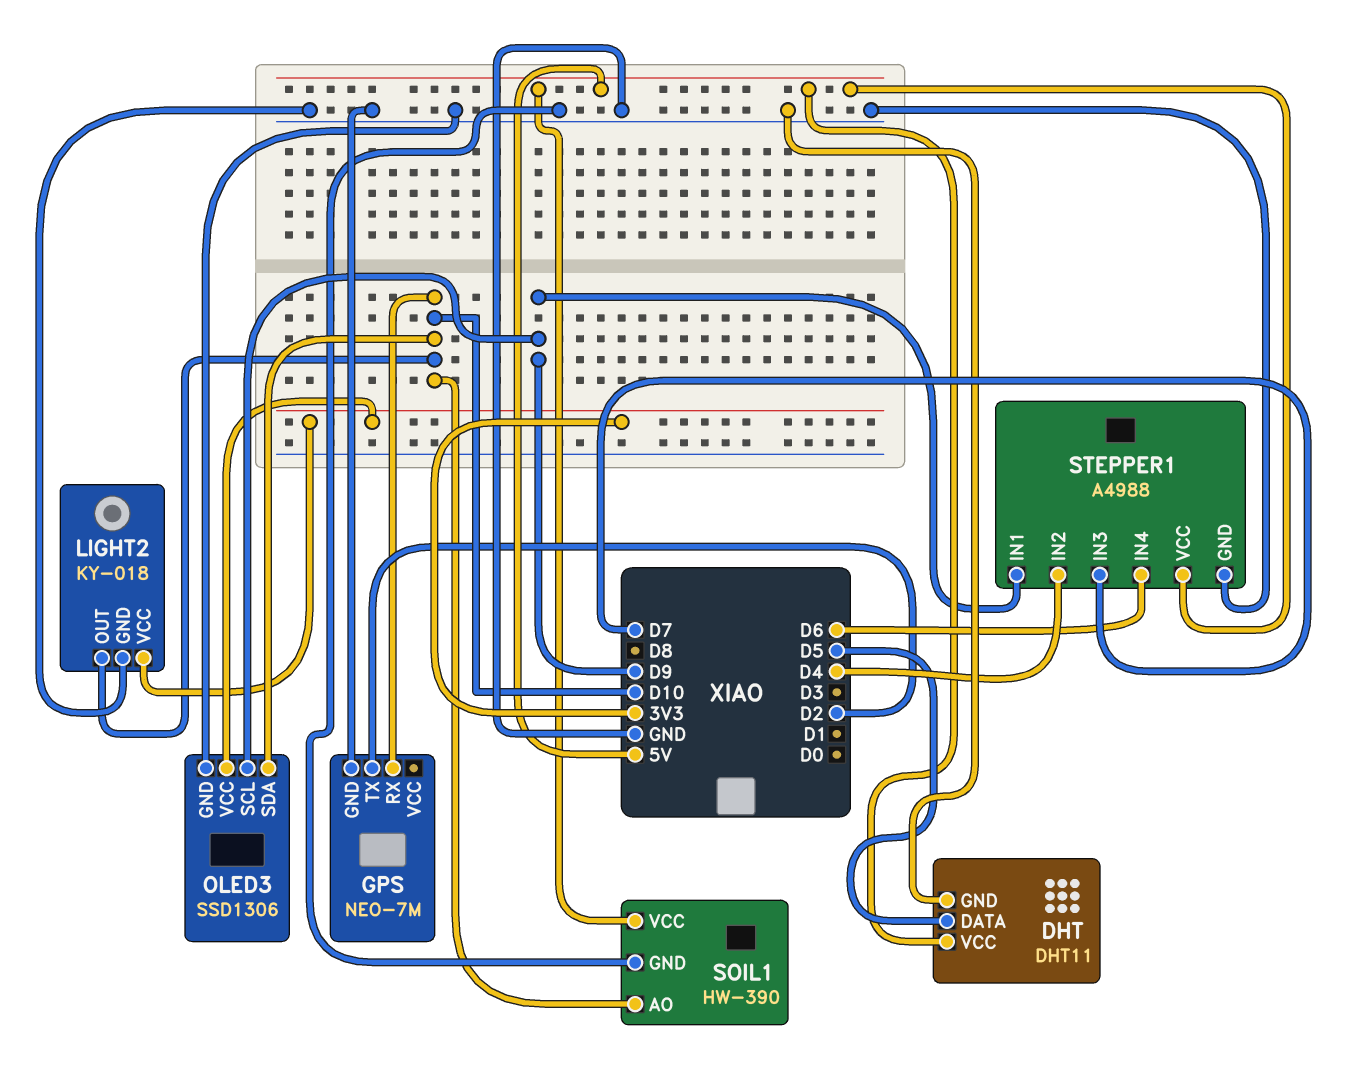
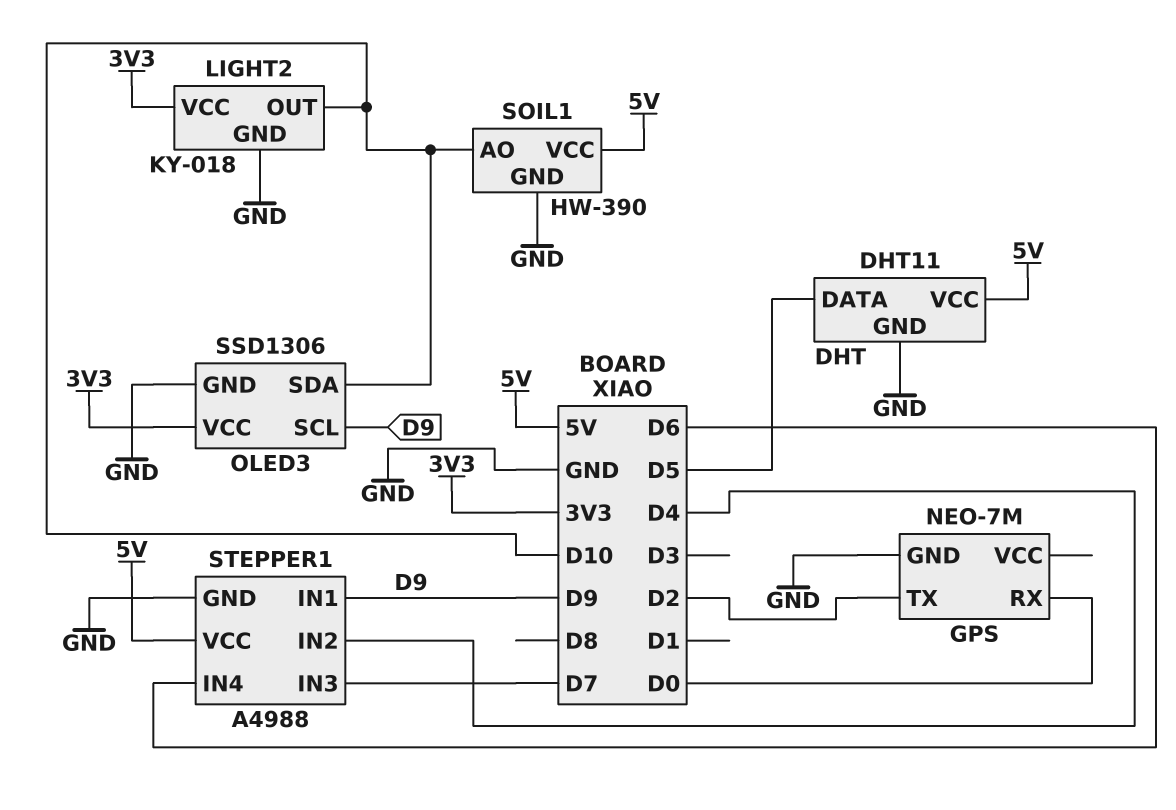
GPS pin RX: D10 -> D0

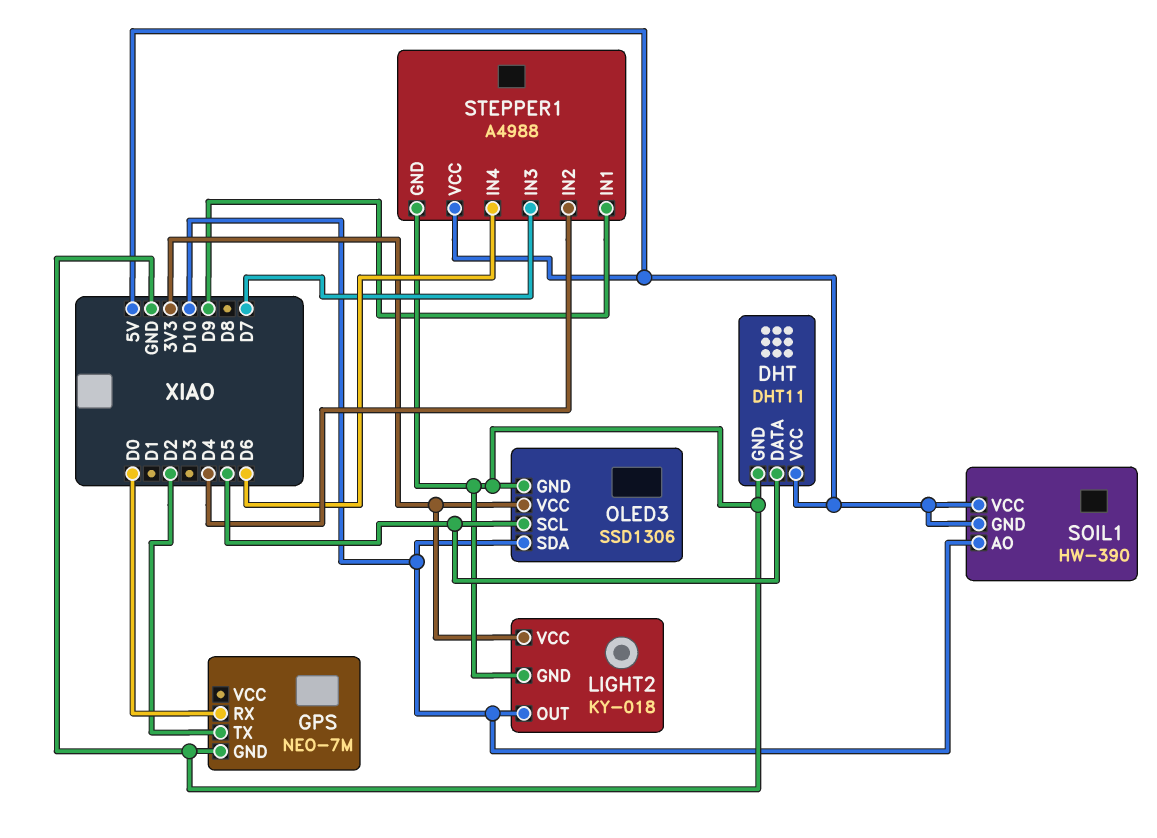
OLED3 pin SCL: D9 -> D5
SOIL1 pin GND: GND -> 5V

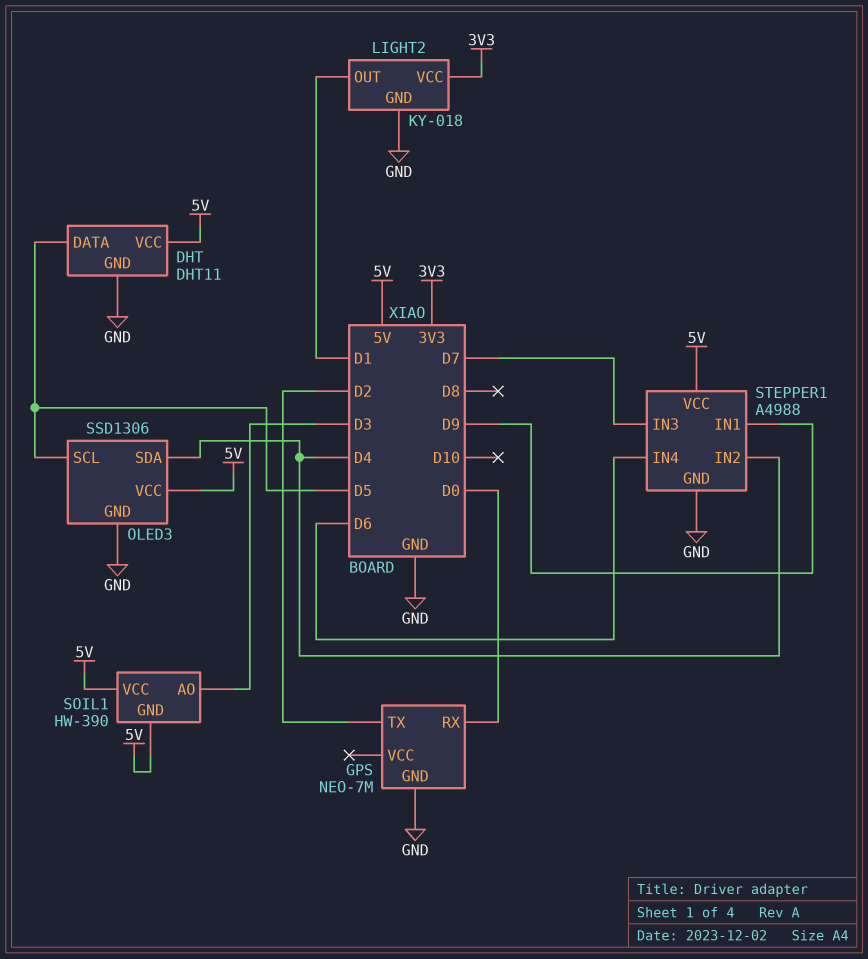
LIGHT2 pin OUT: D10 -> D1
OLED3 pin SDA: D10 -> D4
OLED3 pin VCC: 3V3 -> 5V
SOIL1 pin AO: D10 -> D3

